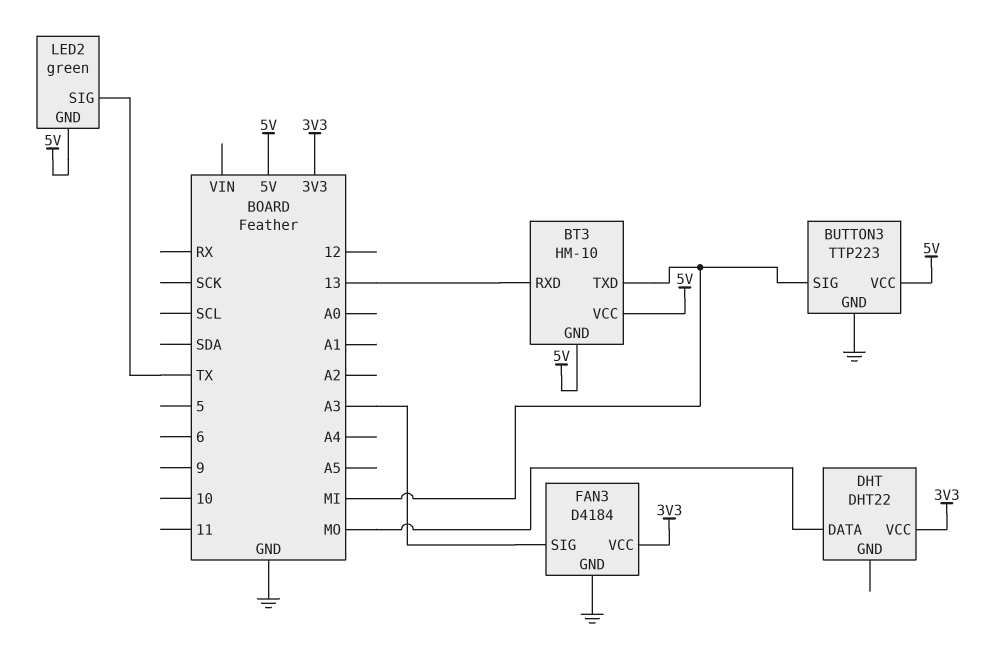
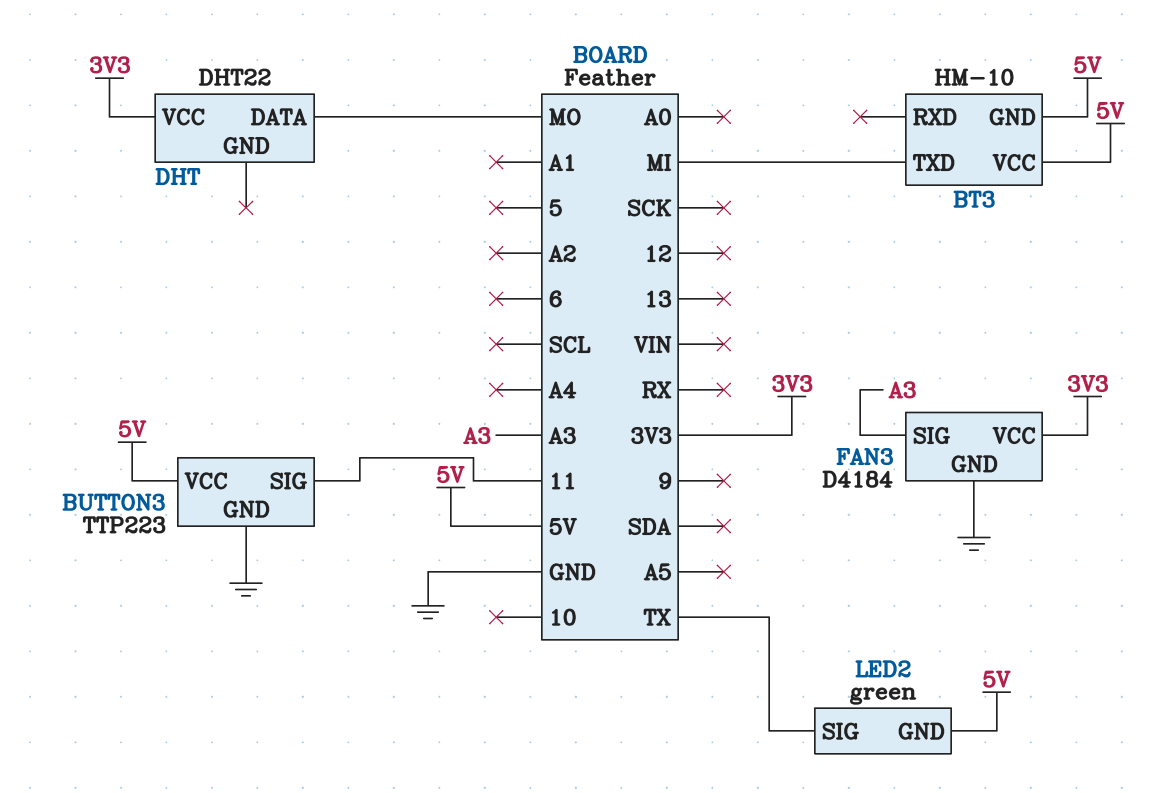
BT3 pin RXD: 13 -> none
BUTTON3 pin SIG: MI -> 11

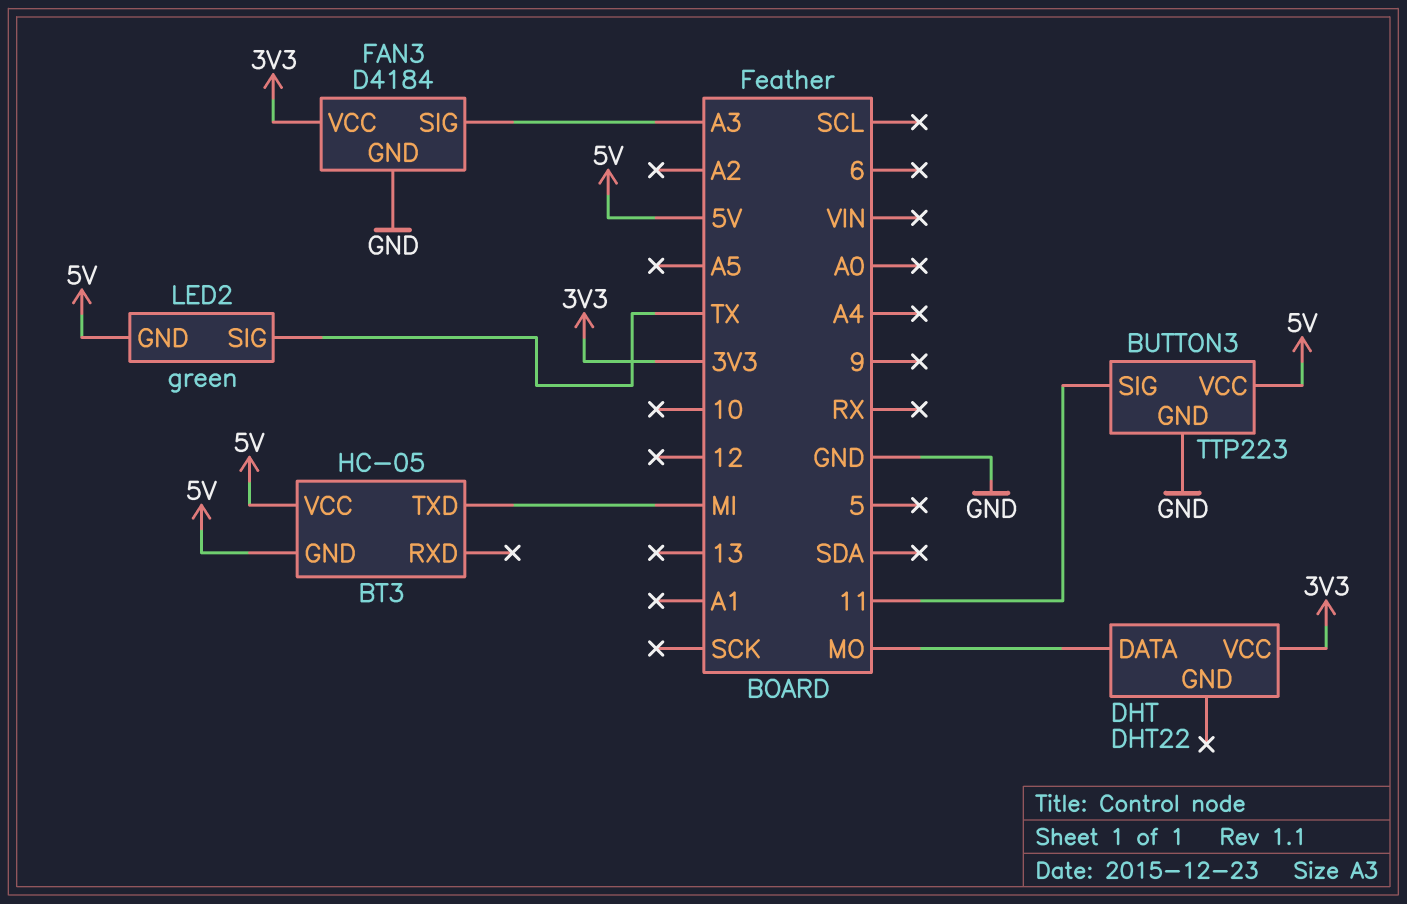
BT3: HM-10 -> HC-05

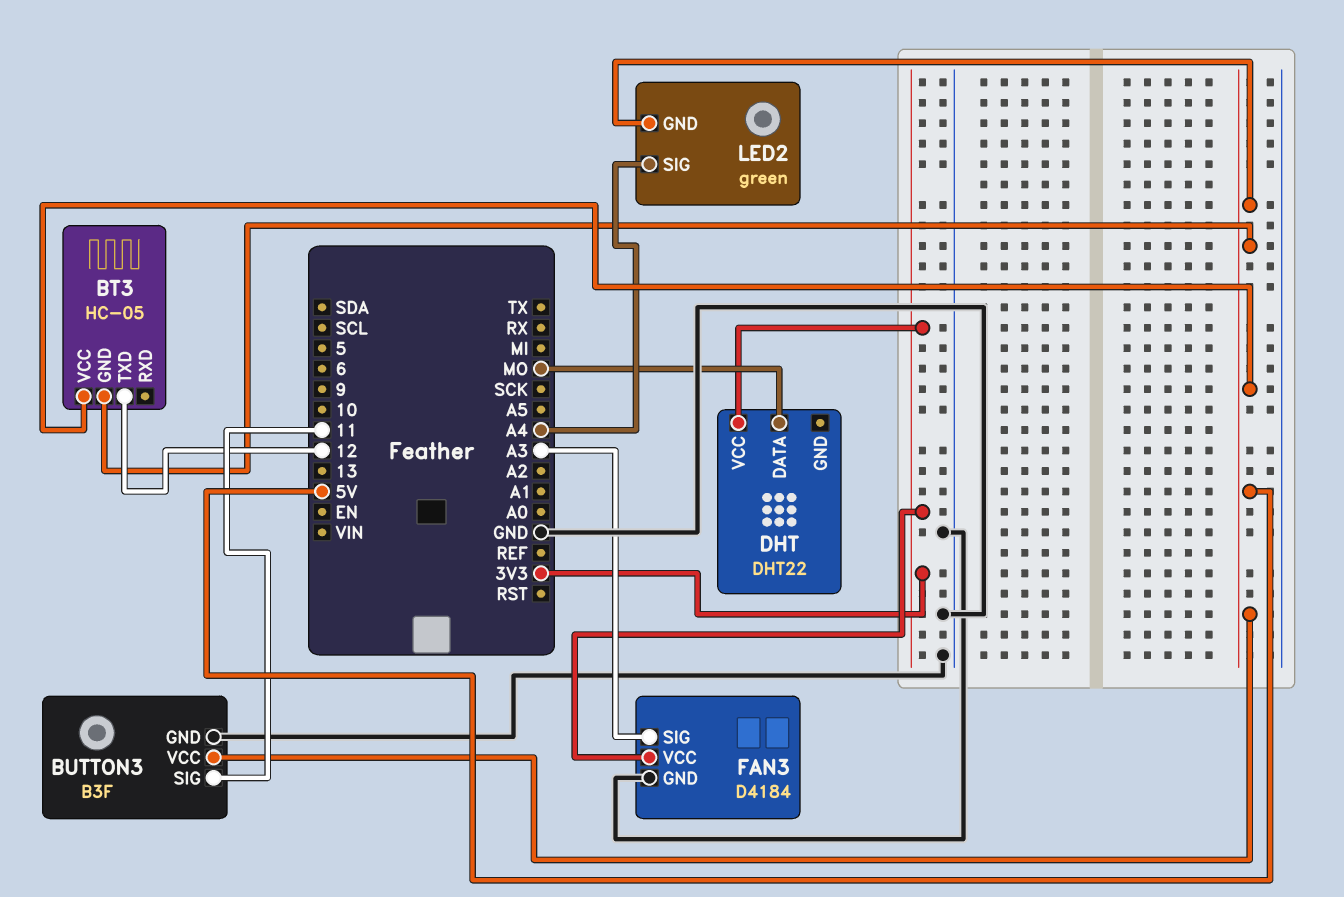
BT3 pin TXD: MI -> 12
BUTTON3: TTP223 -> B3F
LED2 pin SIG: TX -> A4

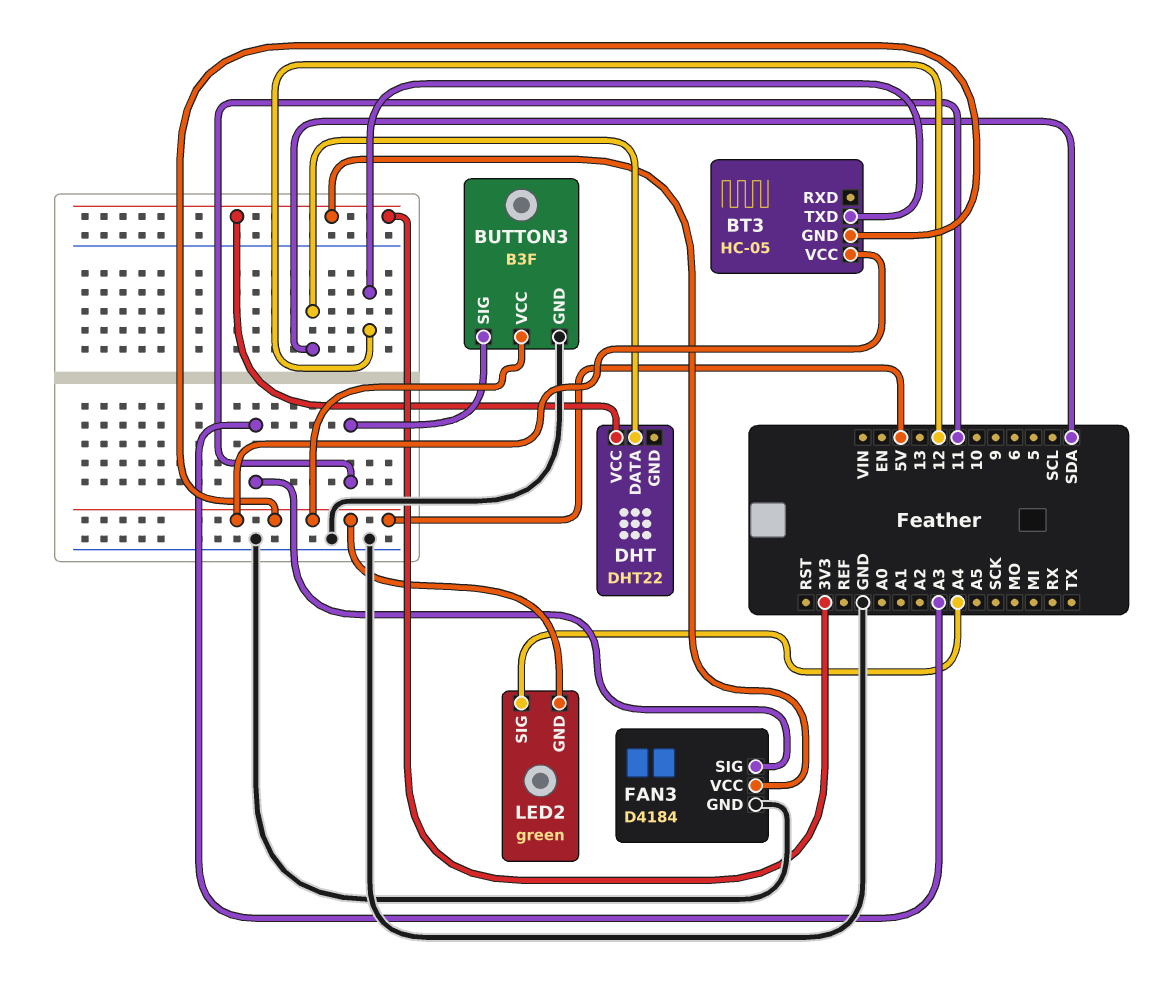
DHT pin DATA: MO -> SDA

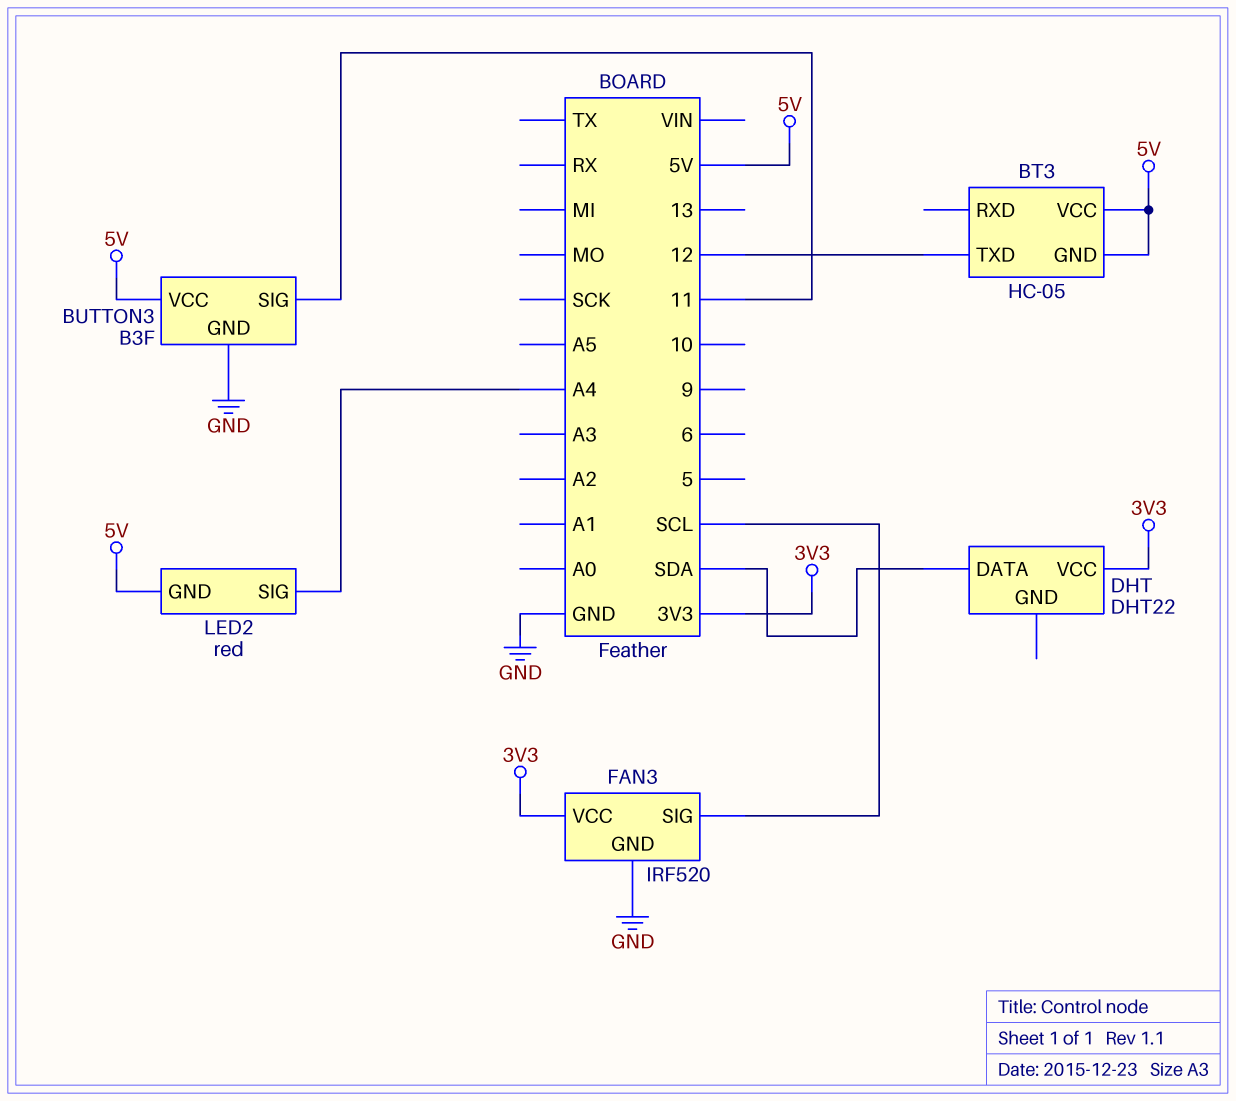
FAN3: D4184 -> IRF520
FAN3 pin SIG: A3 -> SCL
LED2: green -> red

